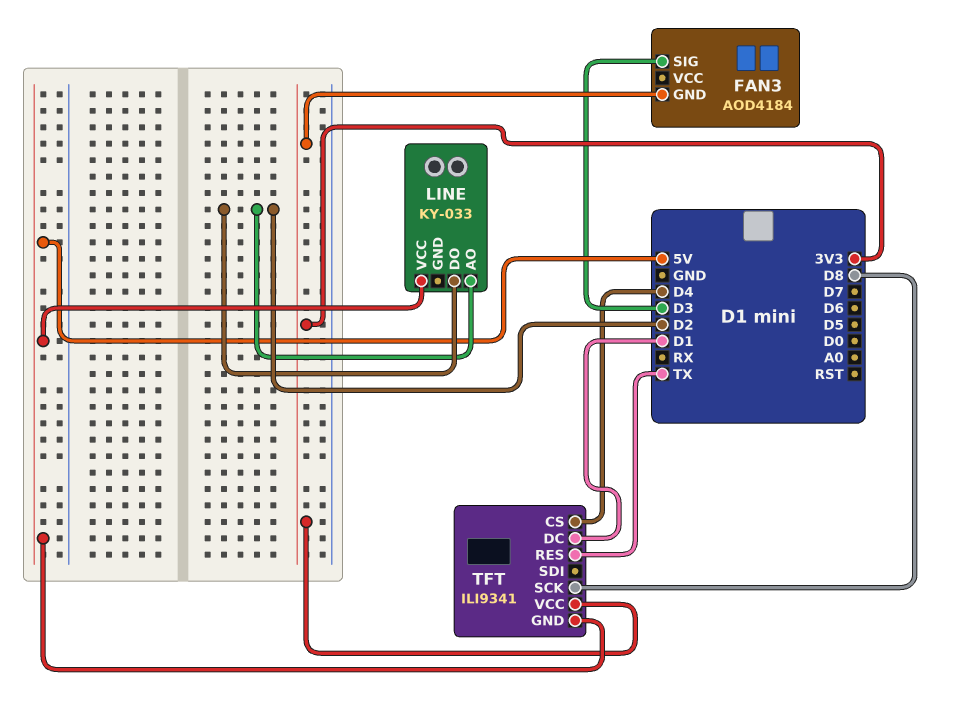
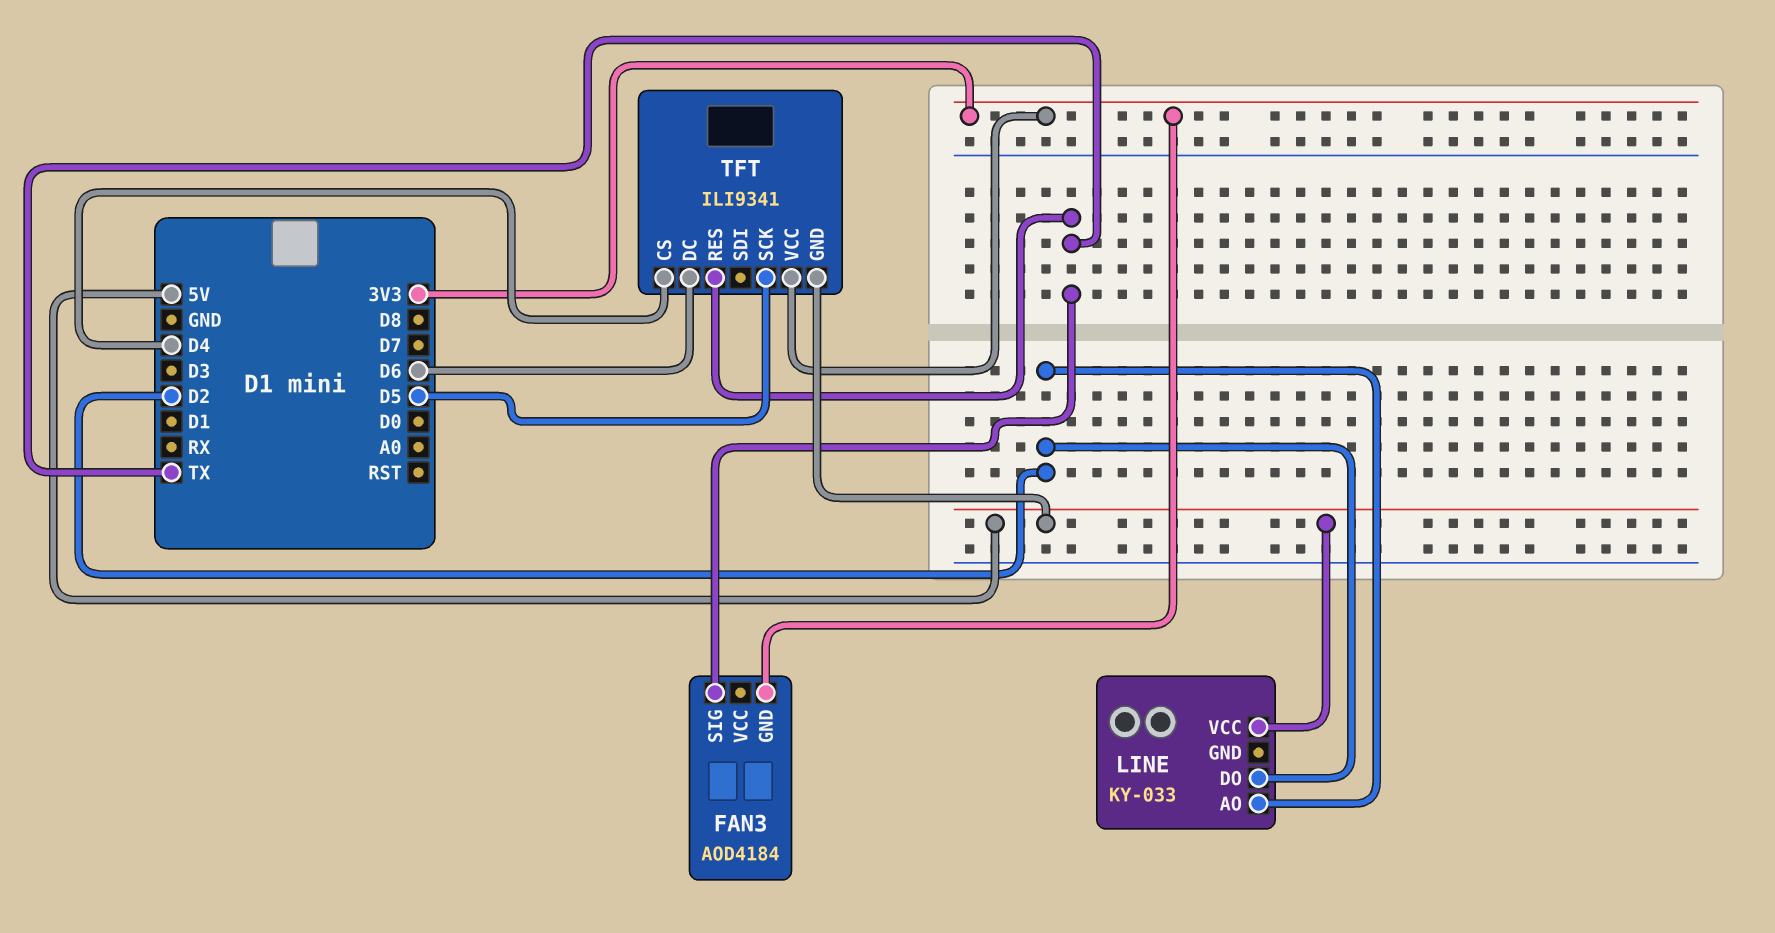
FAN3 pin SIG: D3 -> TX
TFT pin DC: D1 -> D6
TFT pin SCK: D8 -> D5

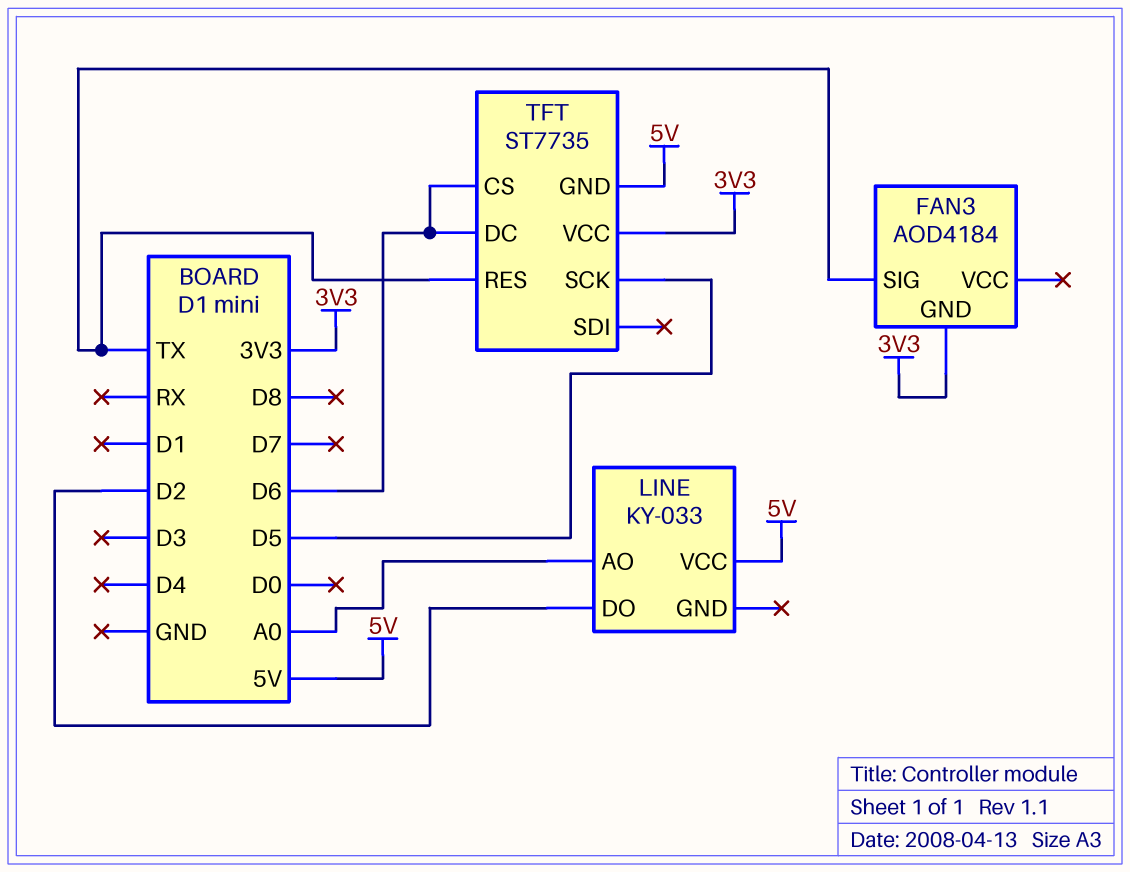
LINE pin AO: D2 -> A0
TFT: ILI9341 -> ST7735
TFT pin CS: D4 -> D6

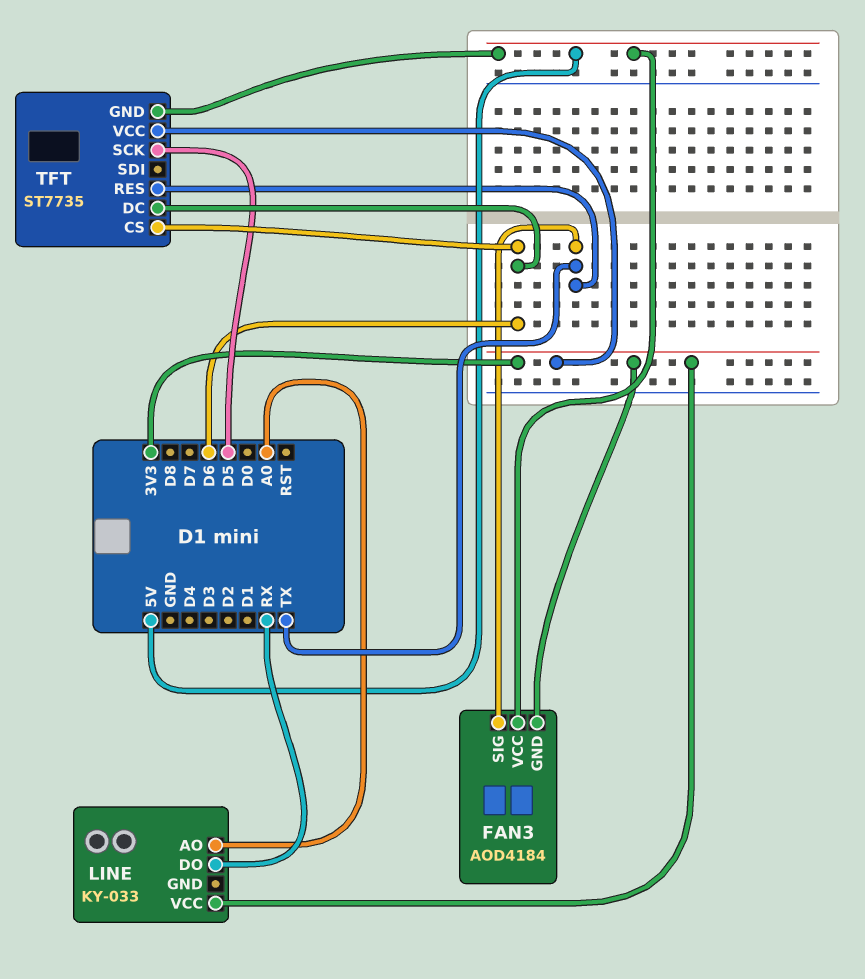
FAN3 pin VCC: none -> 5V
LINE pin DO: D2 -> RX
LINE pin VCC: 5V -> 3V3

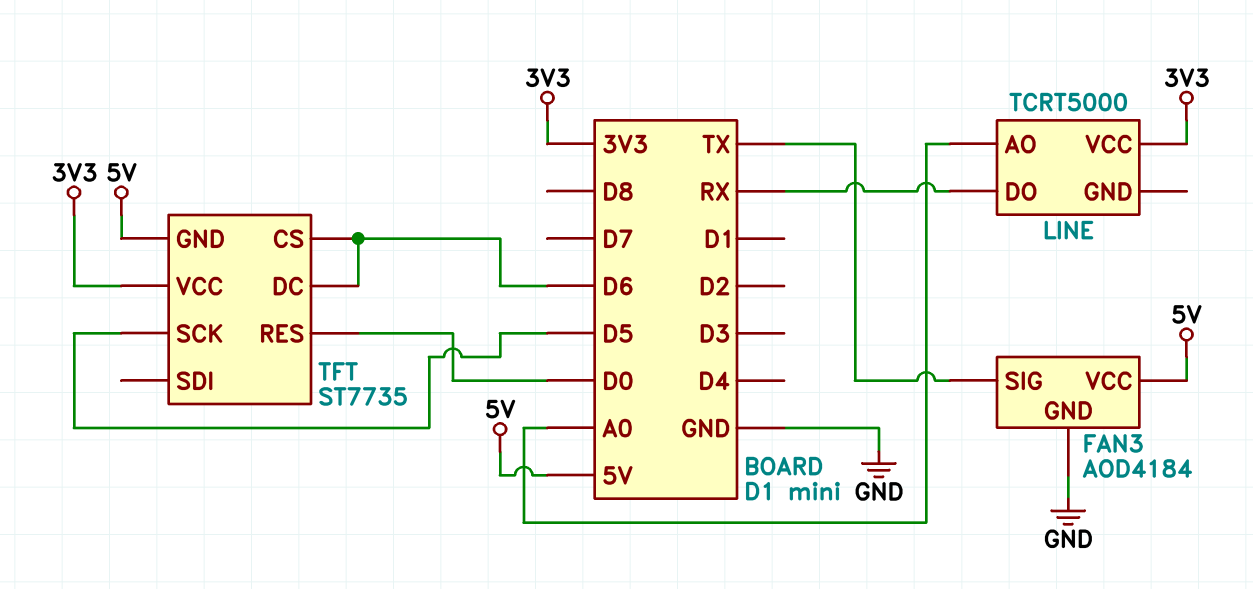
FAN3 pin GND: 3V3 -> GND
LINE: KY-033 -> TCRT5000
TFT pin RES: TX -> D0

